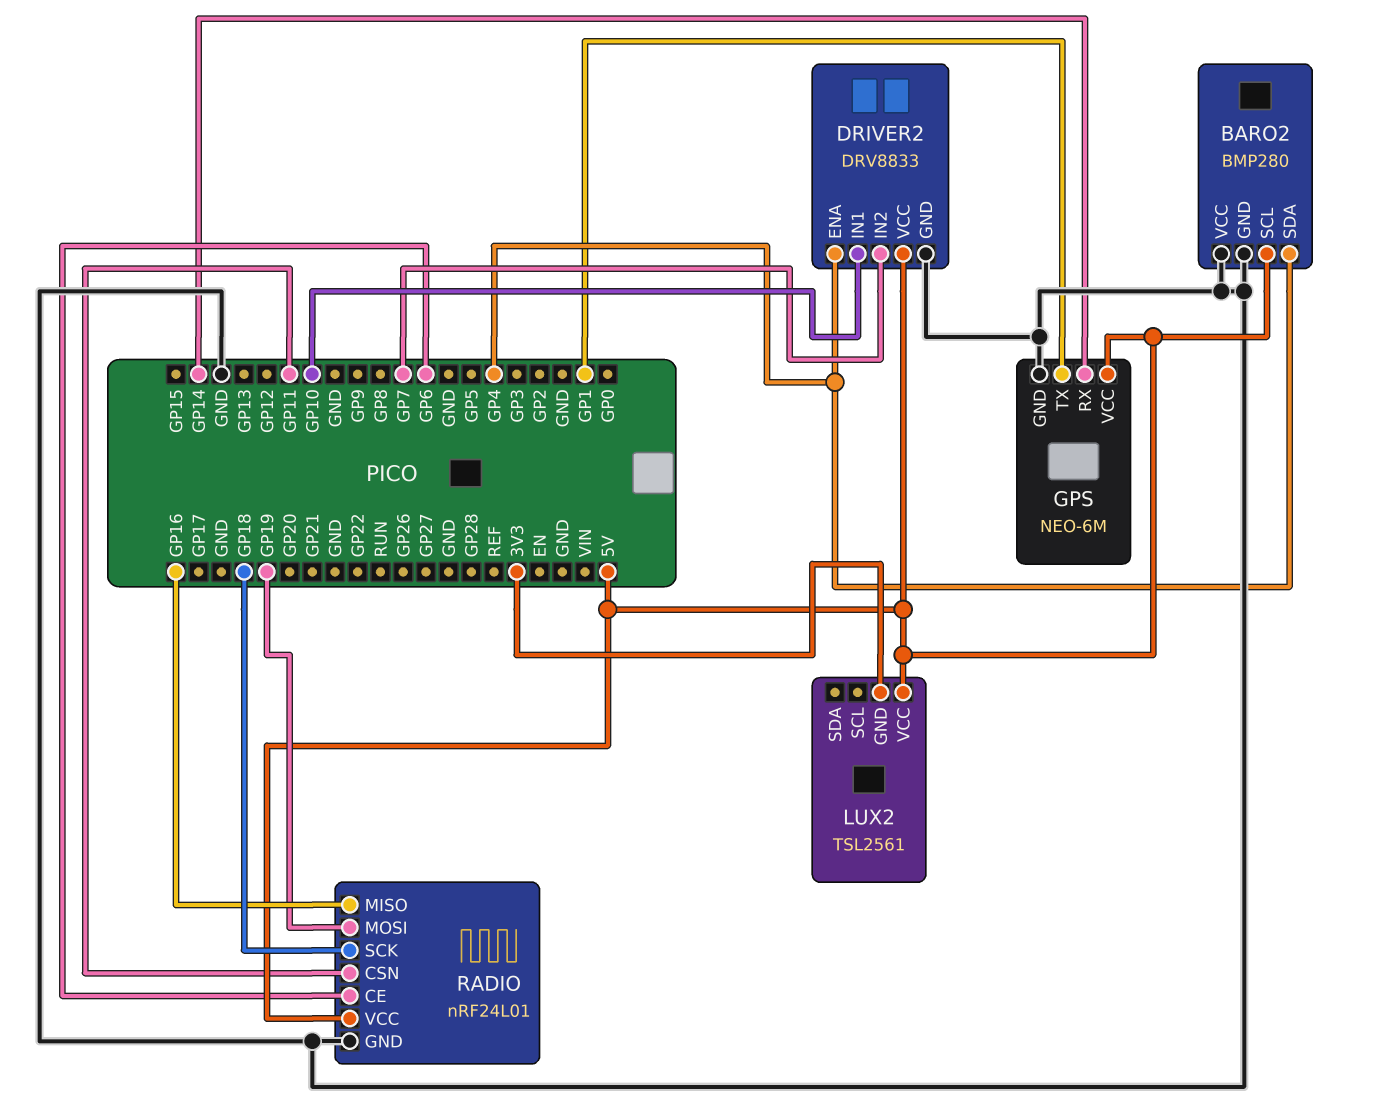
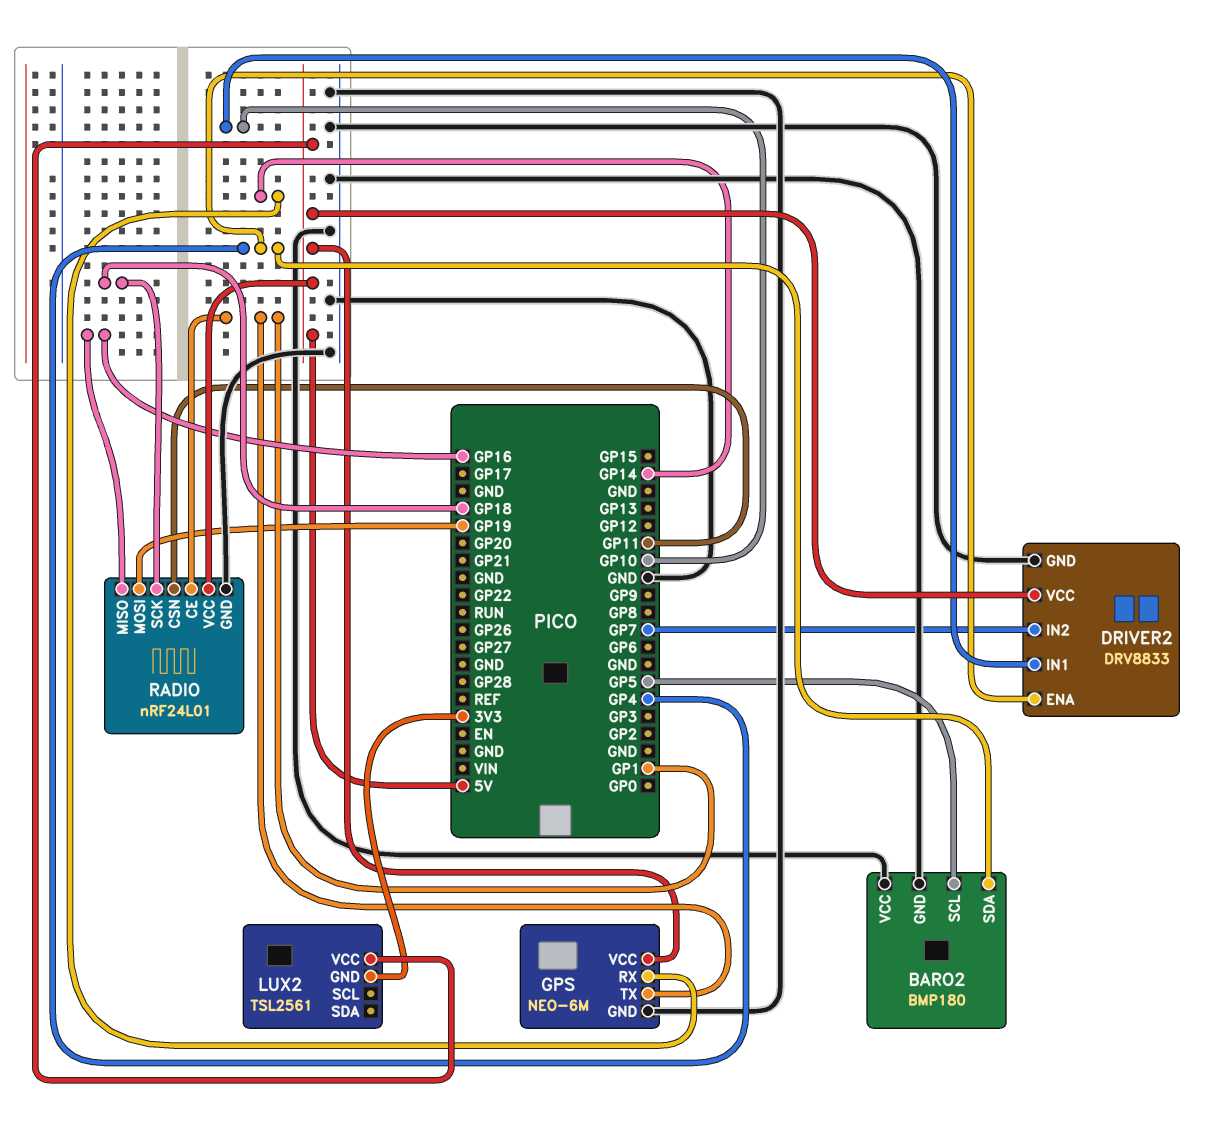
BARO2: BMP280 -> BMP180
BARO2 pin SCL: 5V -> GP5
RADIO pin CE: GP6 -> GP1

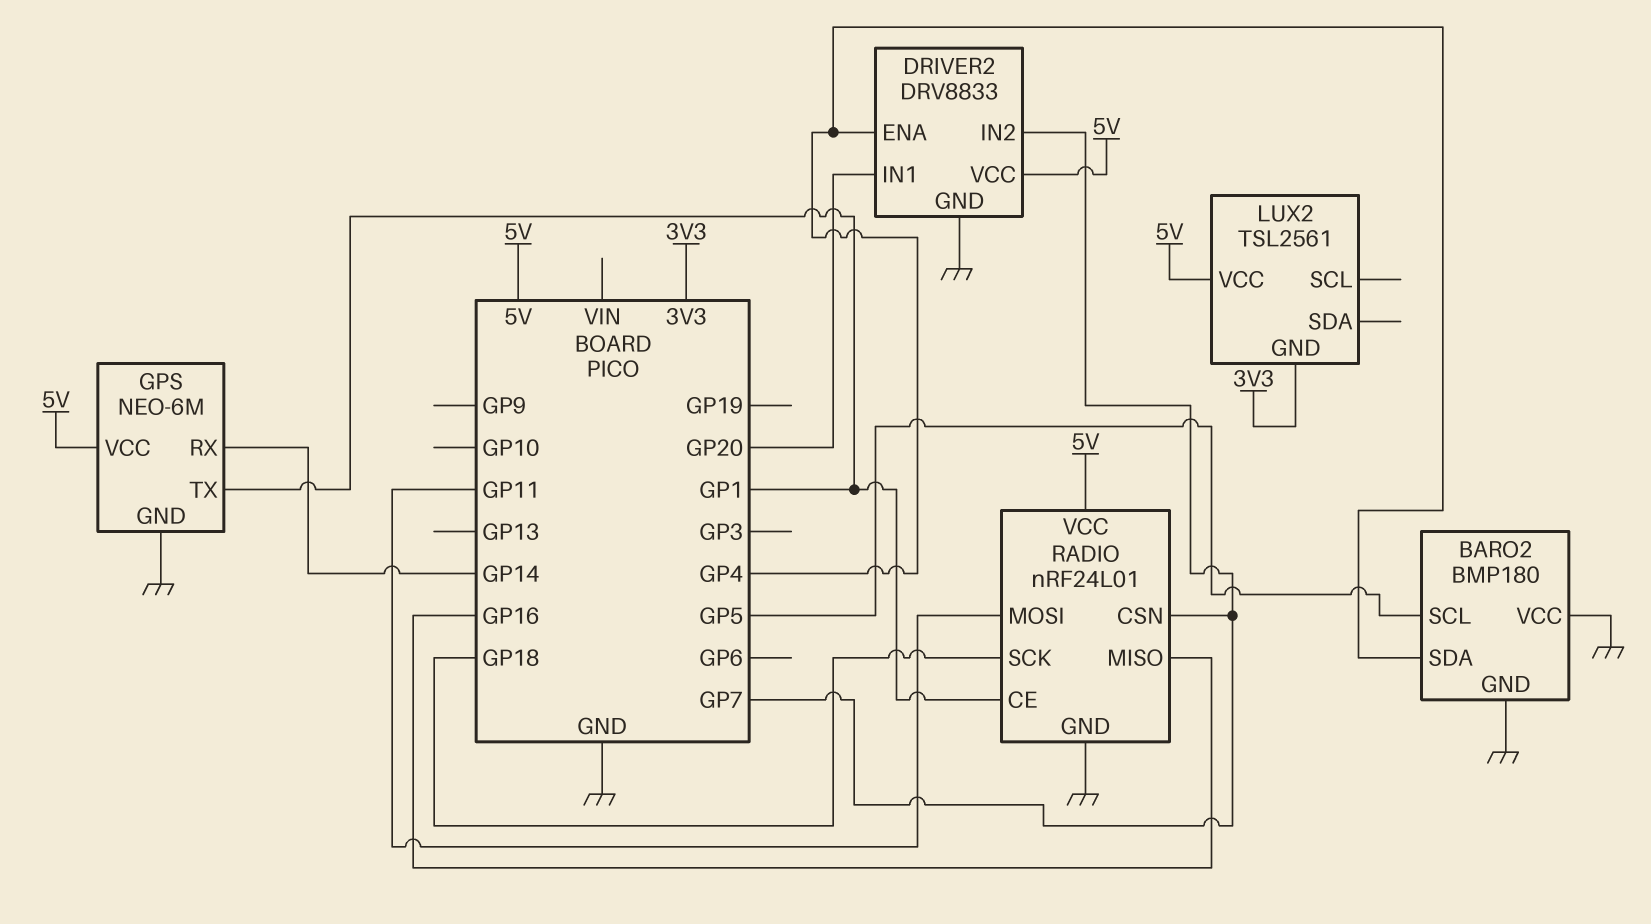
DRIVER2 pin IN1: GP10 -> GP20
RADIO pin CSN: GP11 -> GP7
RADIO pin MOSI: GP19 -> GP11

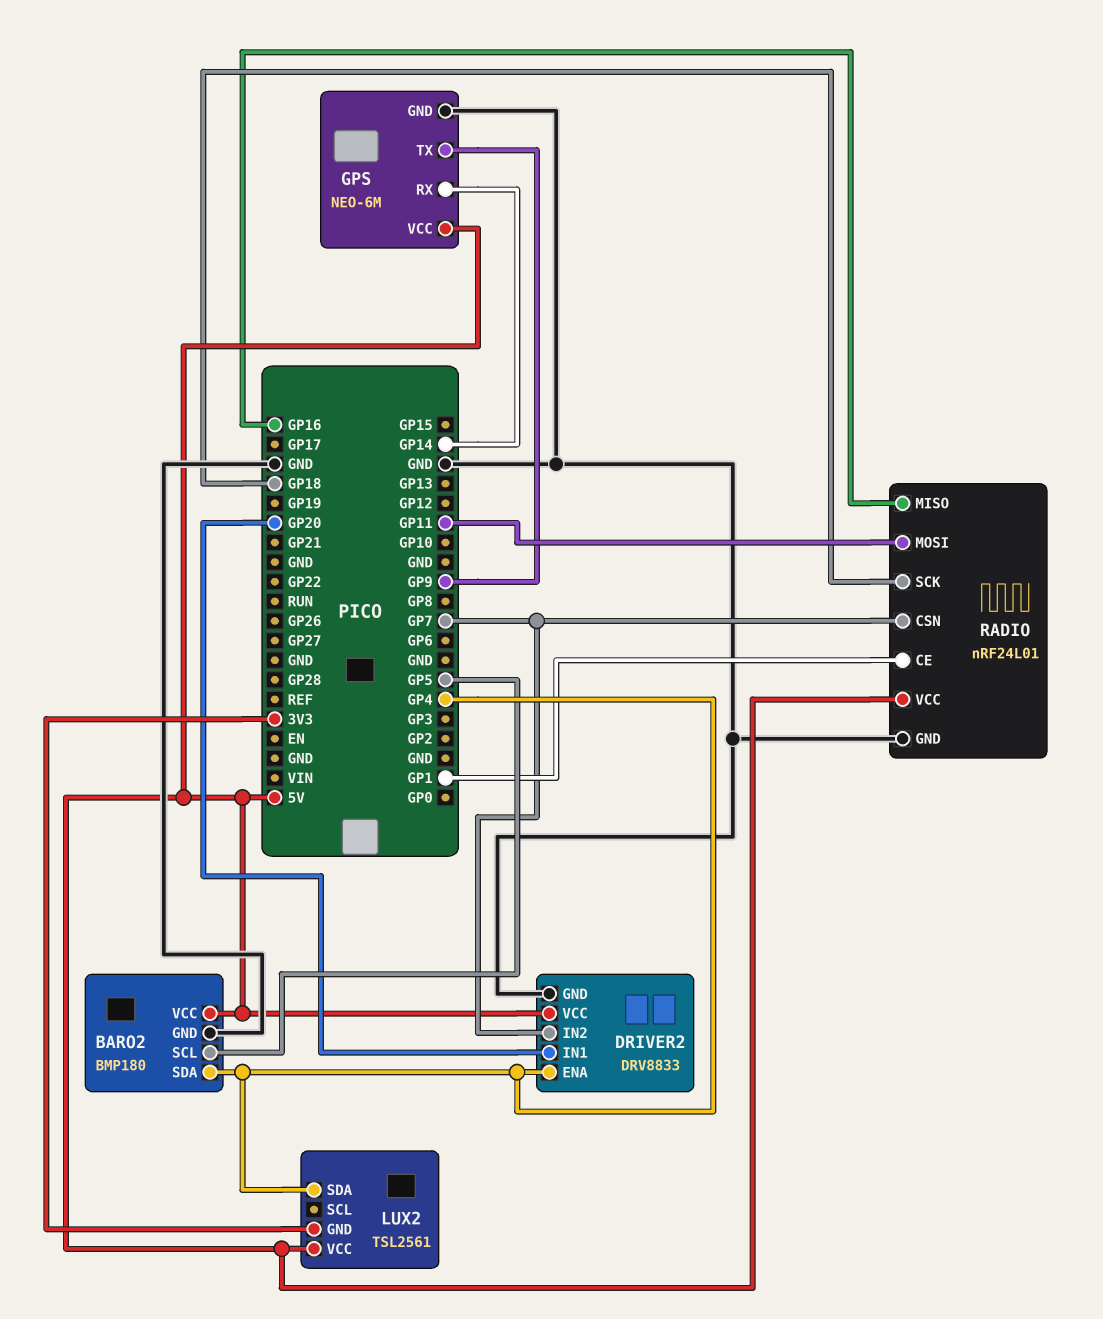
BARO2 pin VCC: GND -> 5V
GPS pin TX: GP1 -> GP9
LUX2 pin SDA: none -> GP4

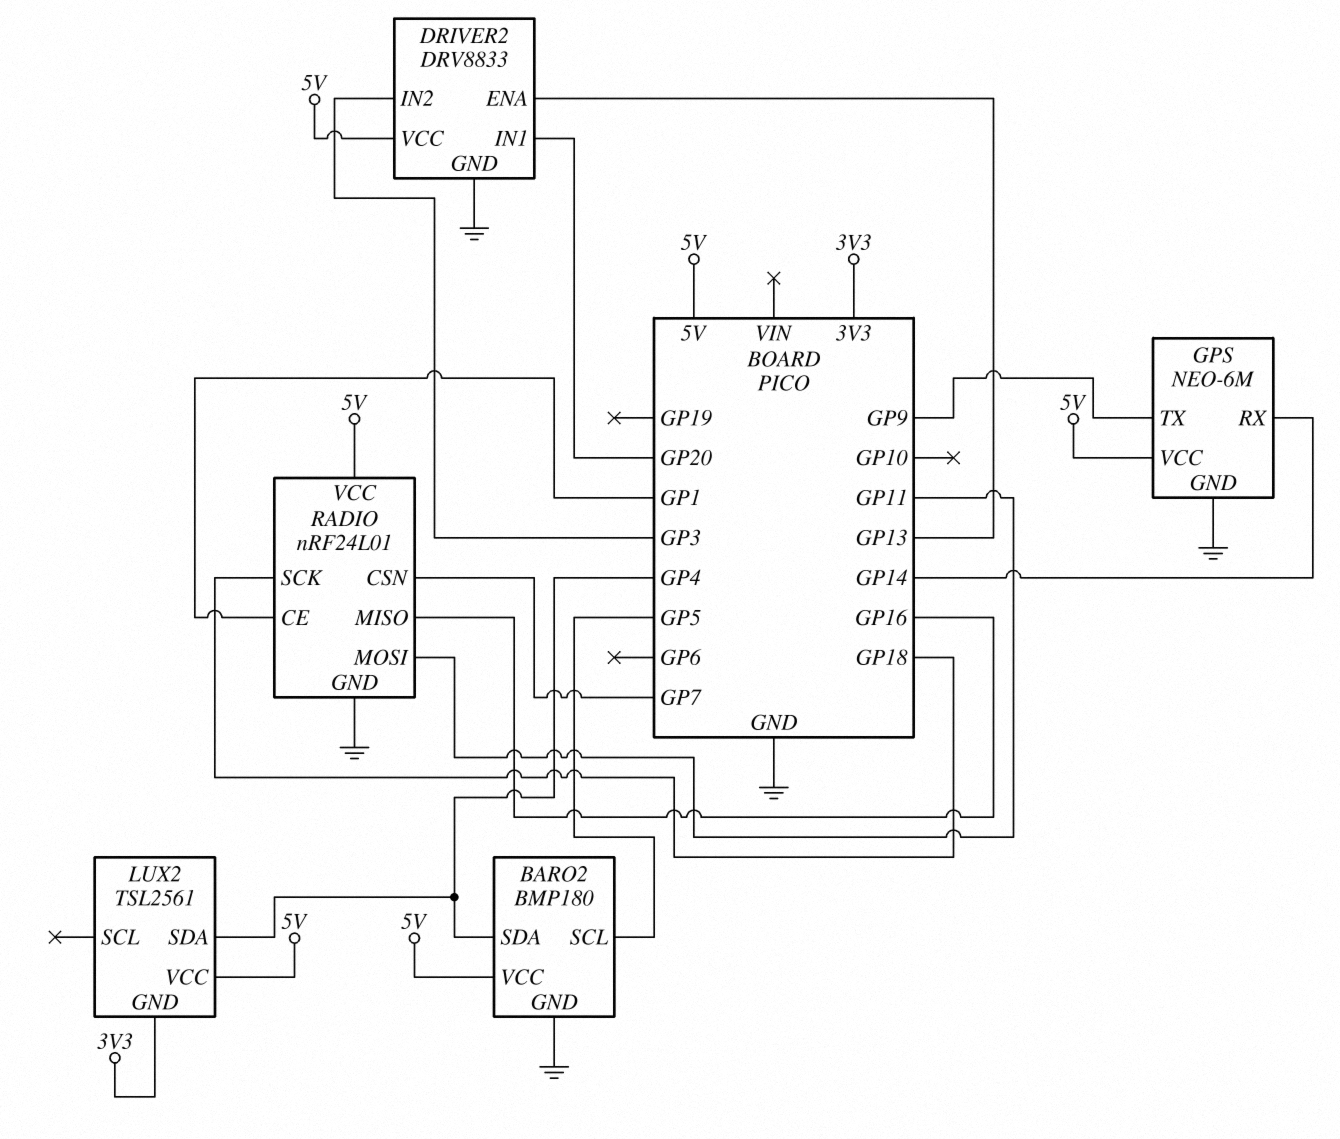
DRIVER2 pin ENA: GP4 -> GP13
DRIVER2 pin IN2: GP7 -> GP3

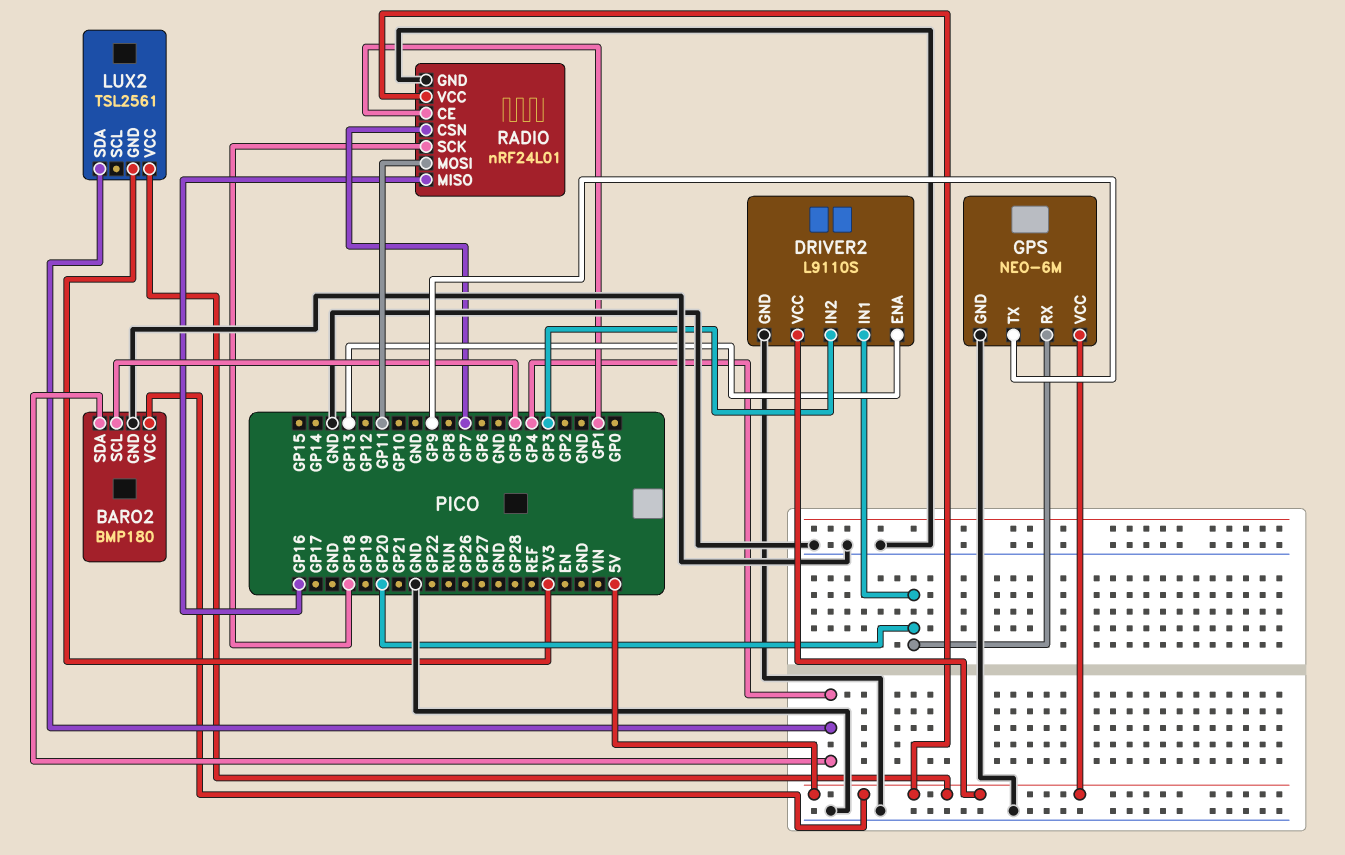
DRIVER2: DRV8833 -> L9110S
GPS pin RX: GP14 -> GP20

